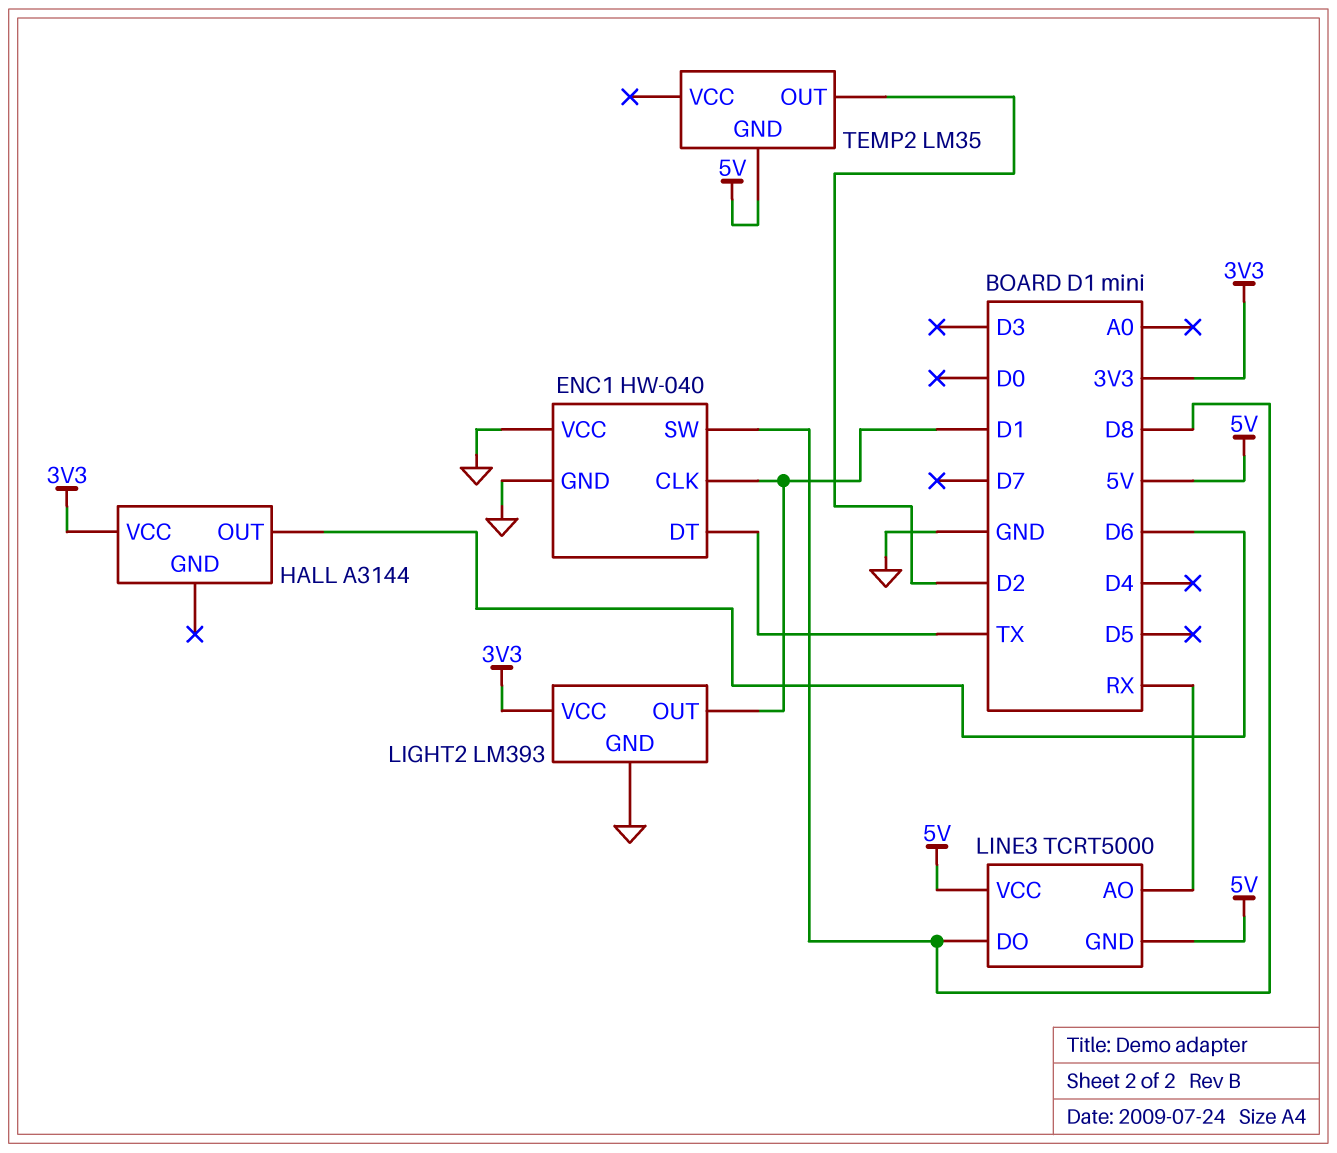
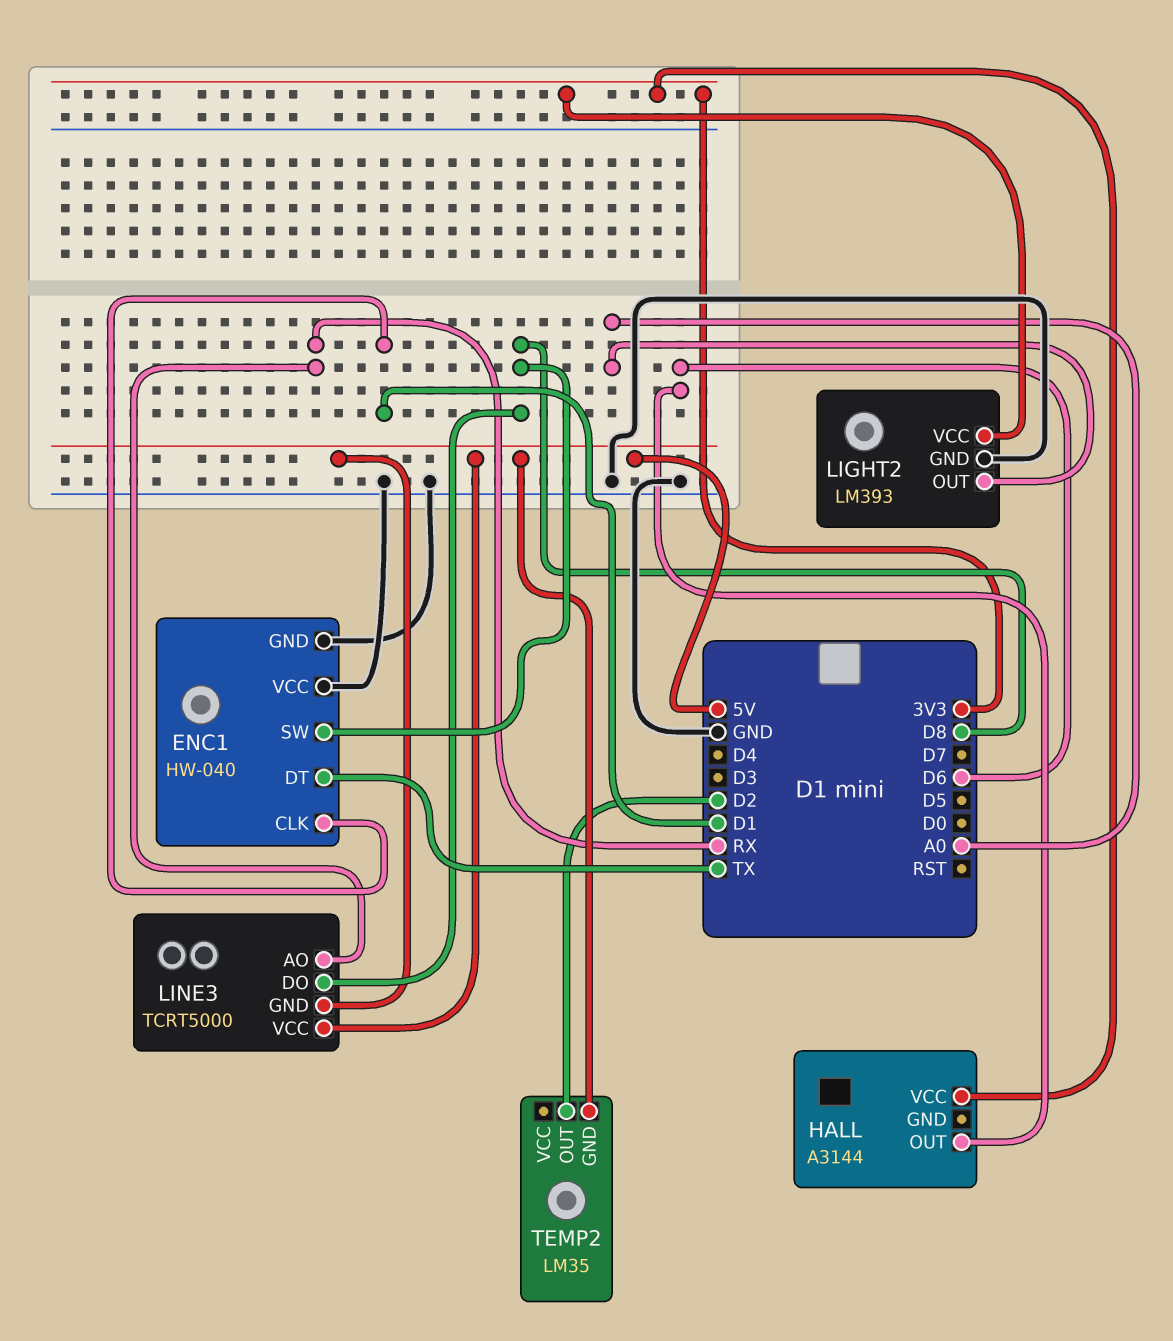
LIGHT2 pin OUT: D1 -> A0

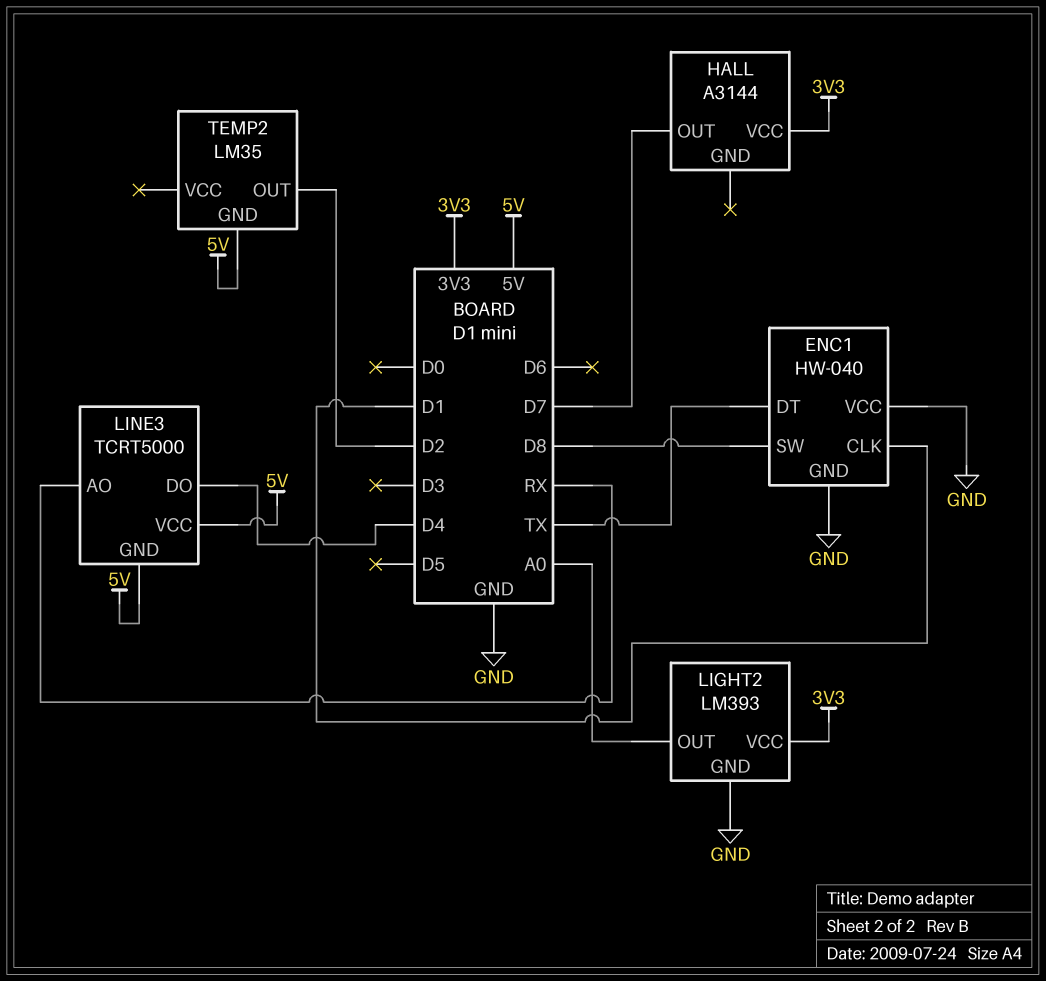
HALL pin OUT: D6 -> D7
LINE3 pin DO: D8 -> D4

